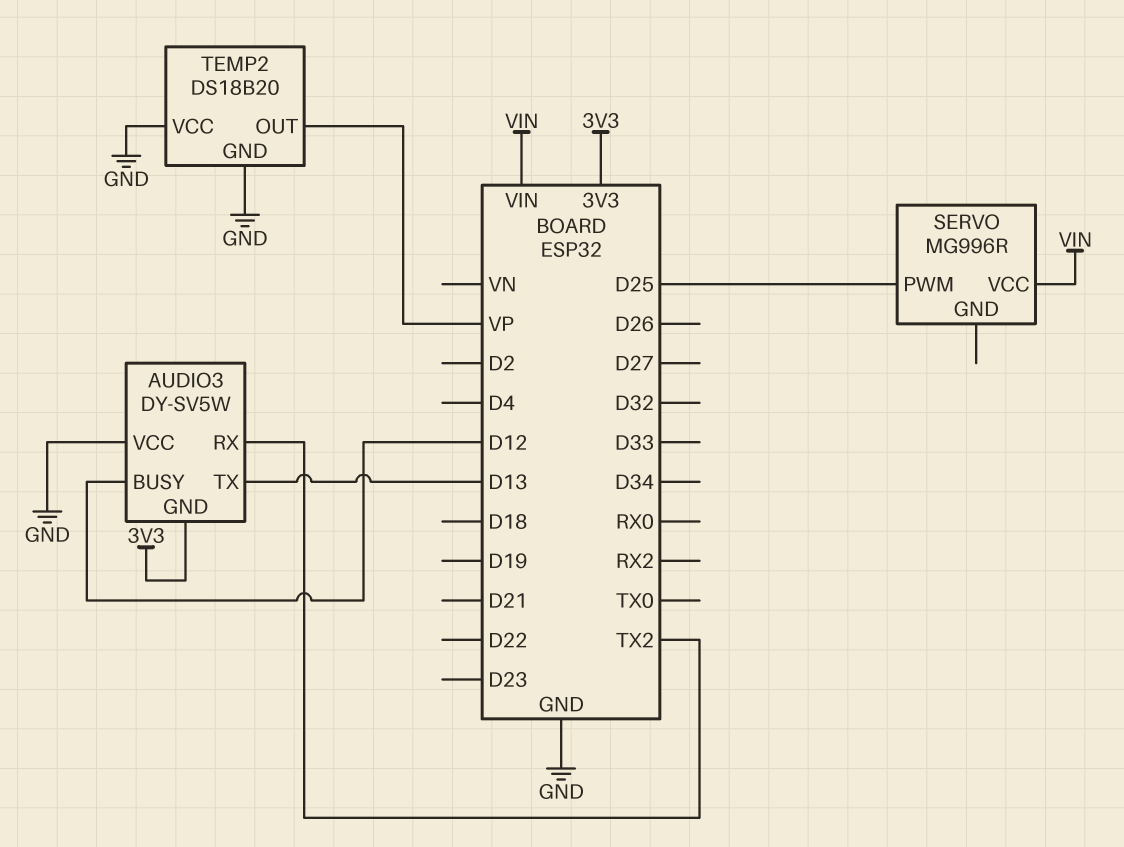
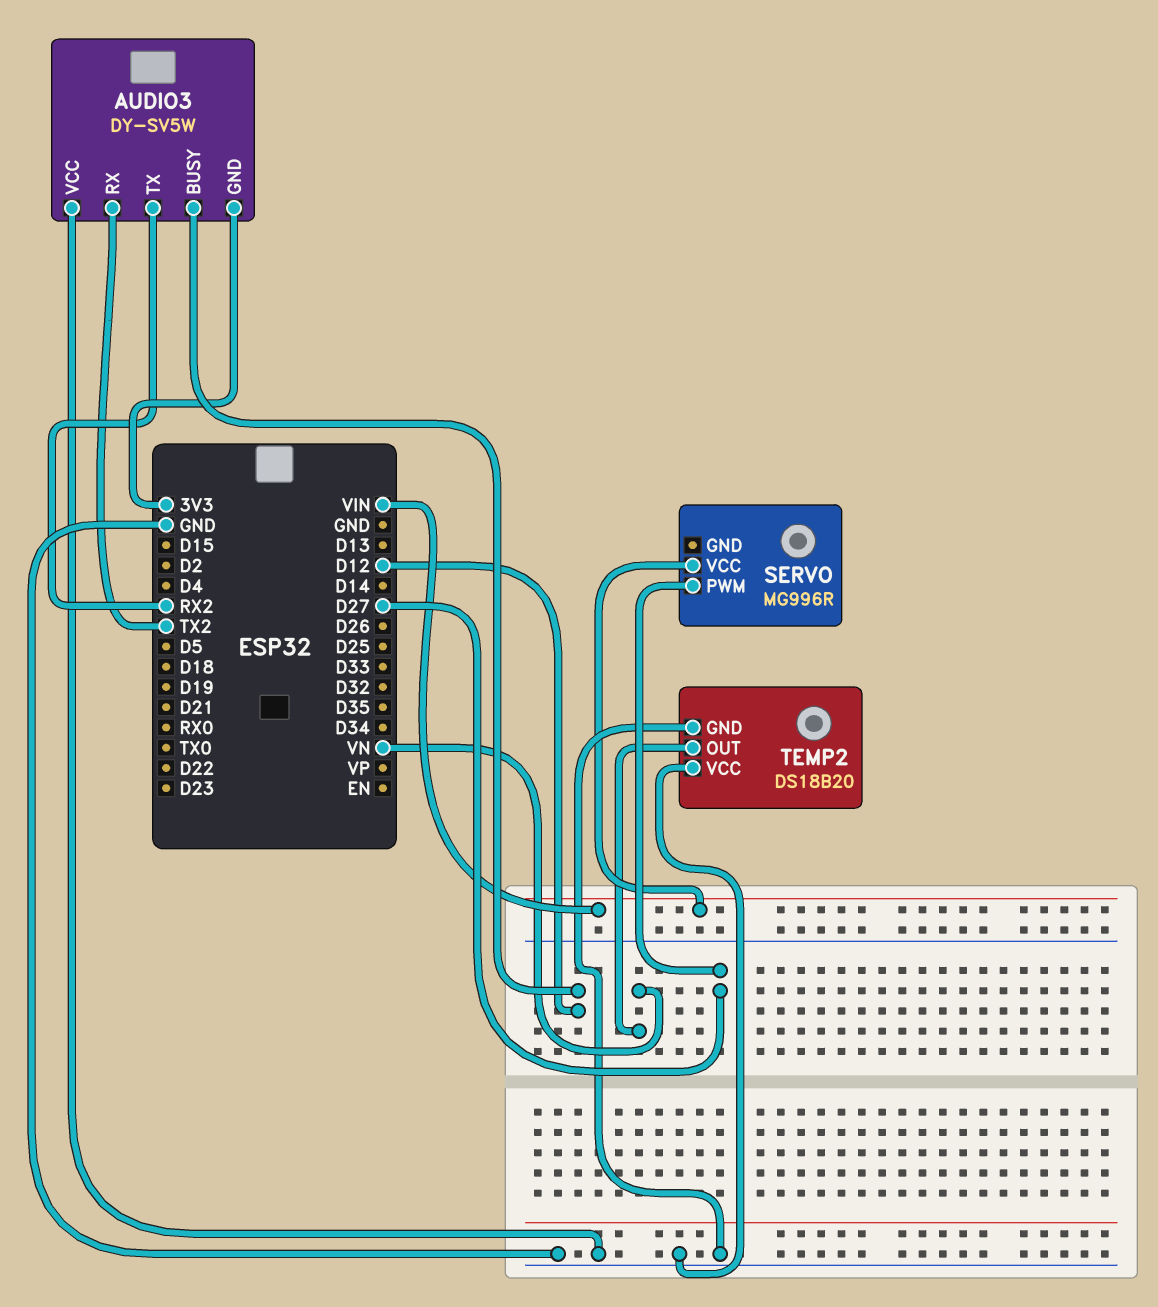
AUDIO3 pin TX: D13 -> RX2
SERVO pin PWM: D25 -> D27
TEMP2 pin OUT: VP -> VN

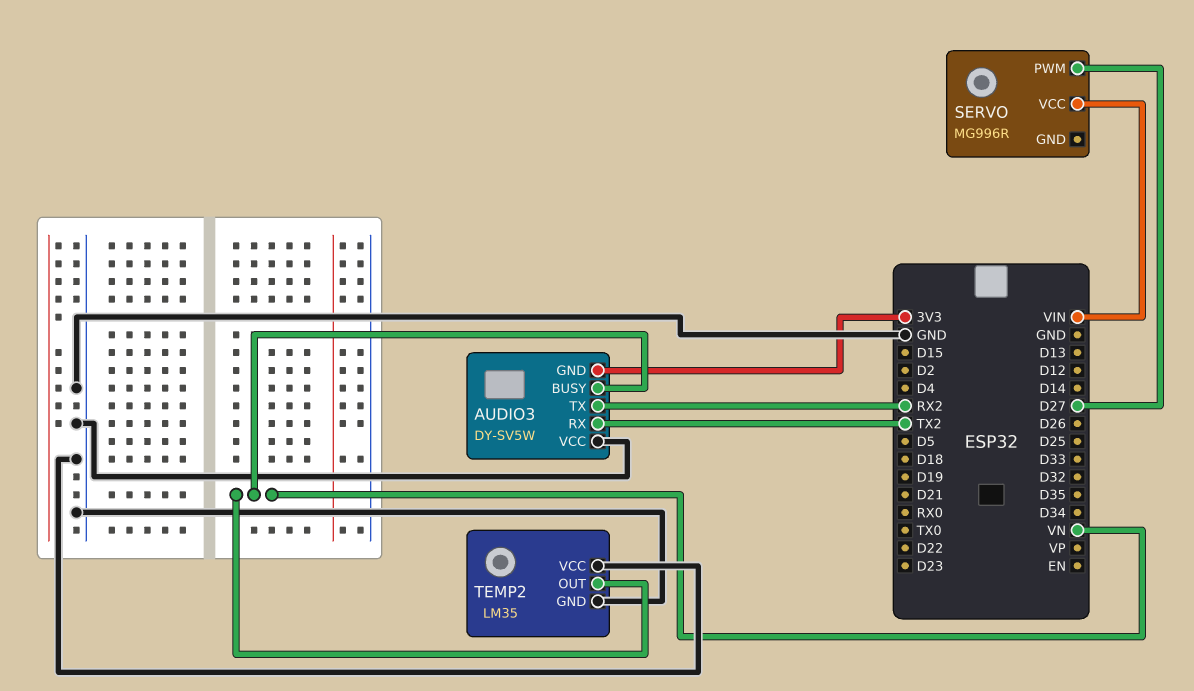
AUDIO3 pin BUSY: D12 -> VN
TEMP2: DS18B20 -> LM35

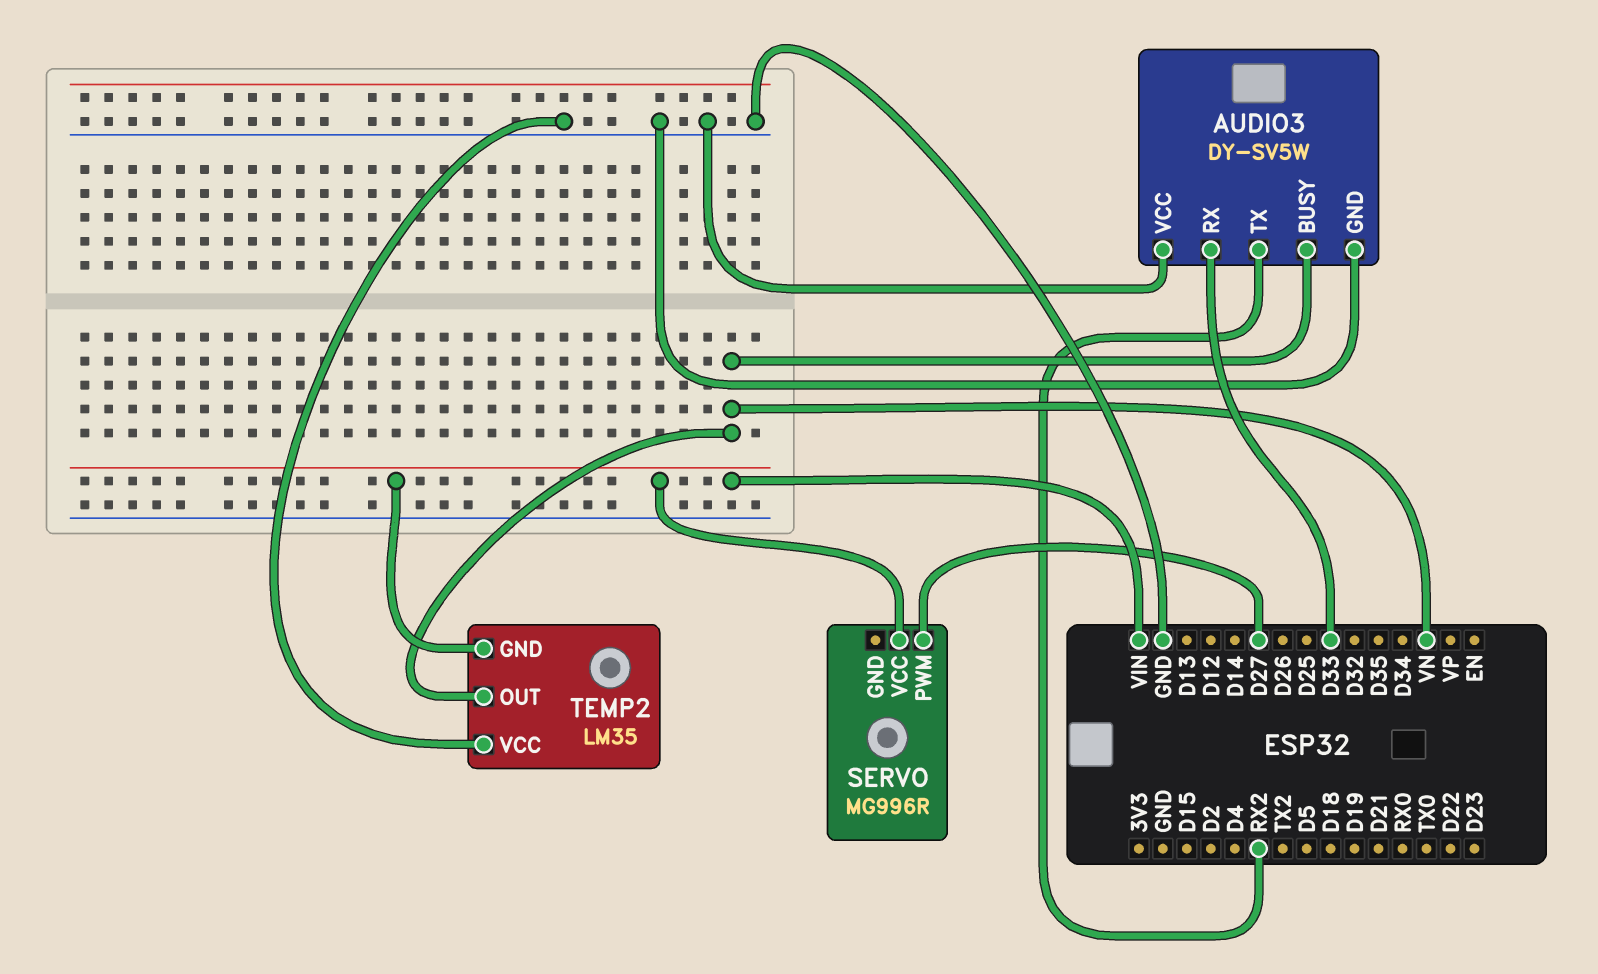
AUDIO3 pin GND: 3V3 -> GND
AUDIO3 pin RX: TX2 -> D33
TEMP2 pin GND: GND -> VIN

